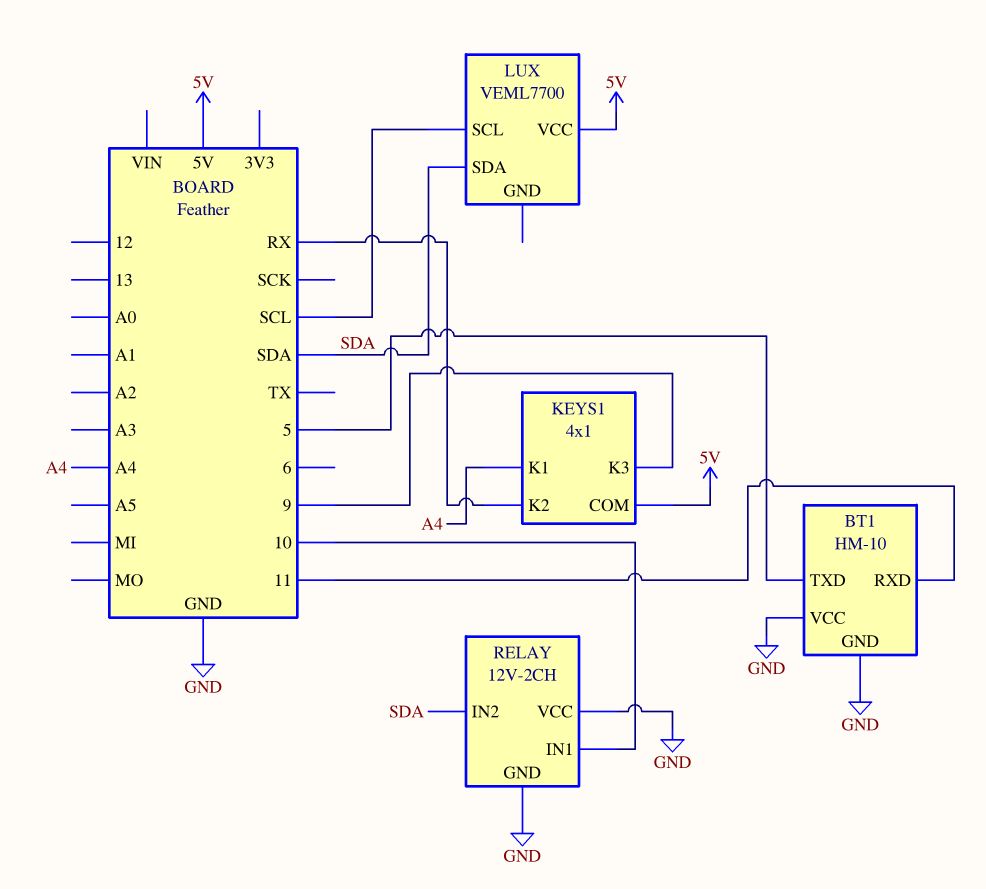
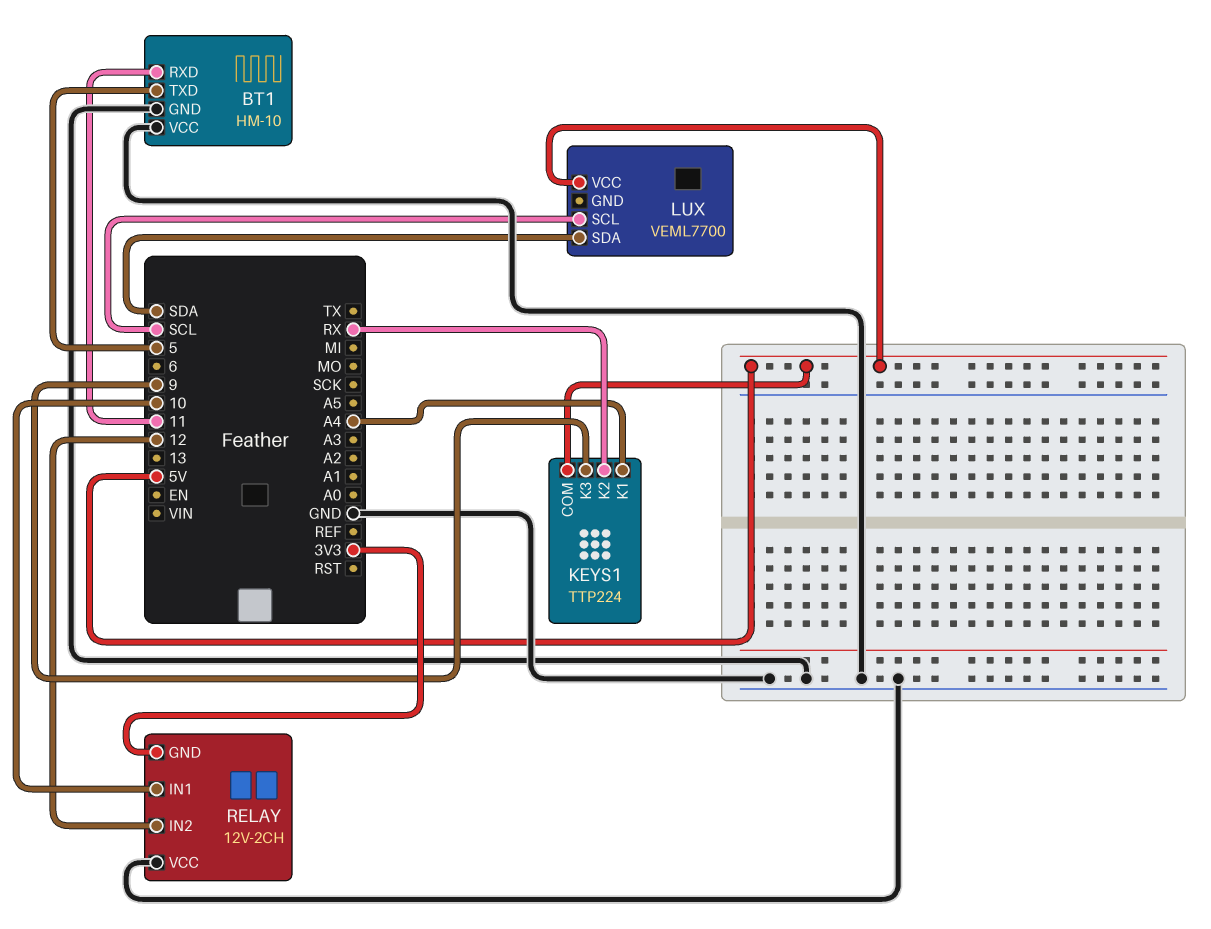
KEYS1: 4x1 -> TTP224
RELAY pin GND: GND -> 3V3
RELAY pin IN2: SDA -> 12

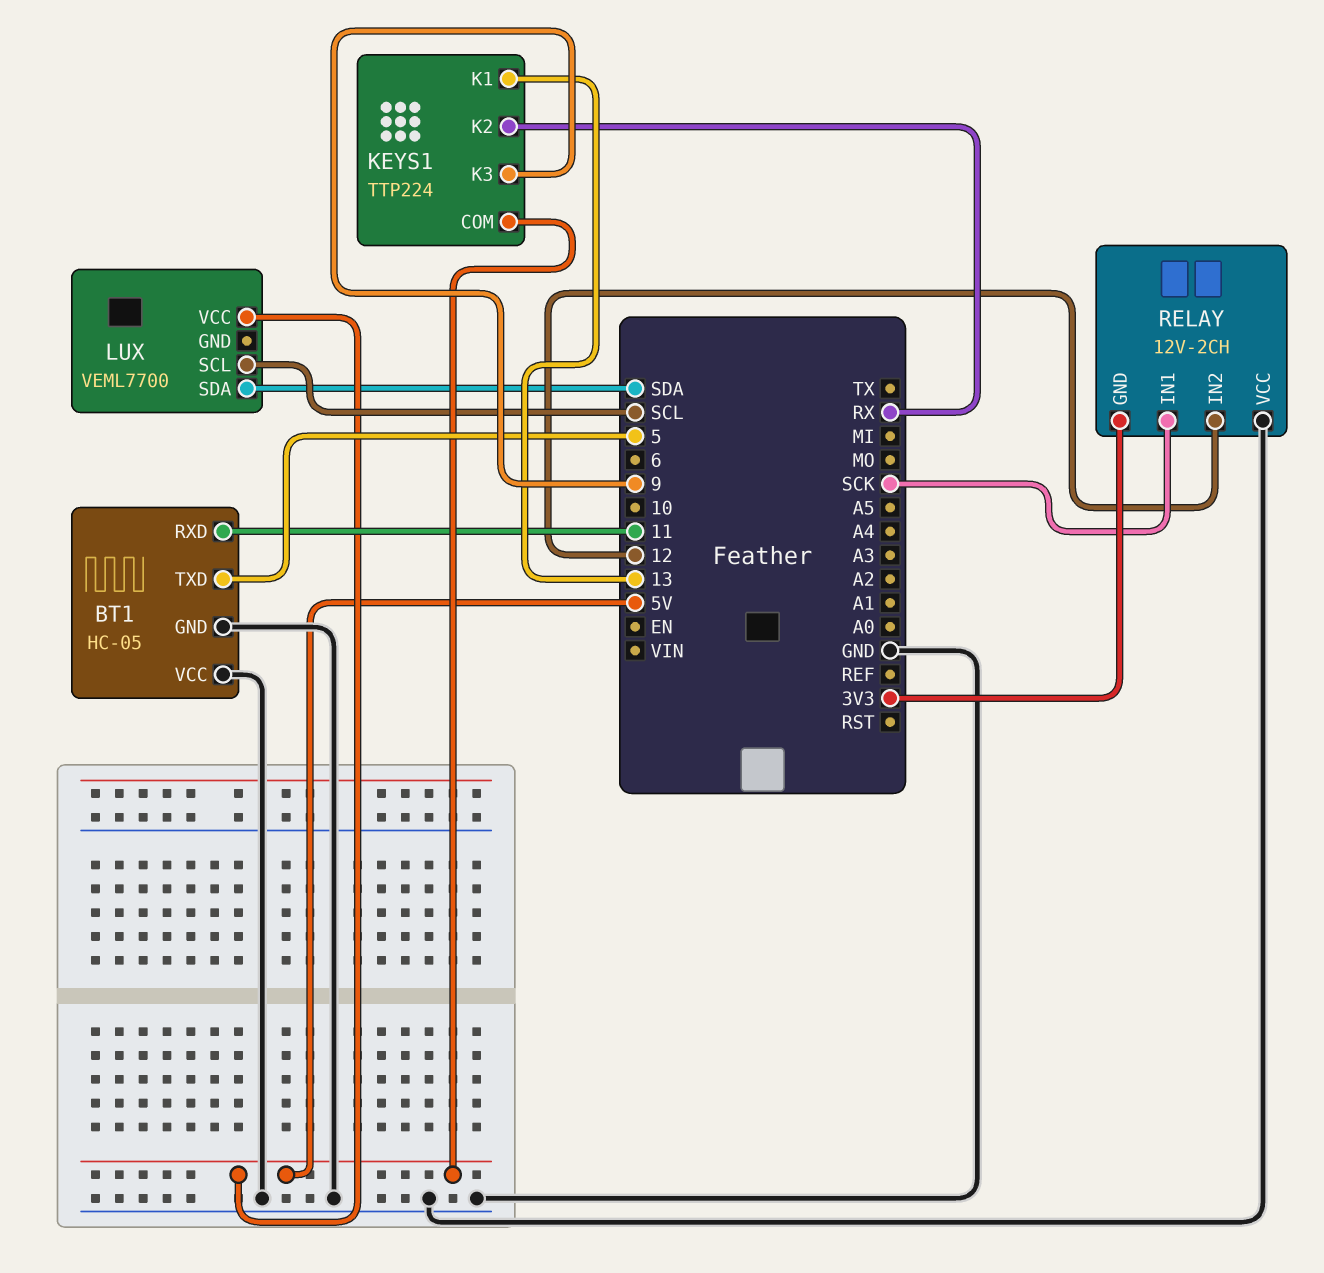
BT1: HM-10 -> HC-05
KEYS1 pin K1: A4 -> 13
RELAY pin IN1: 10 -> SCK

